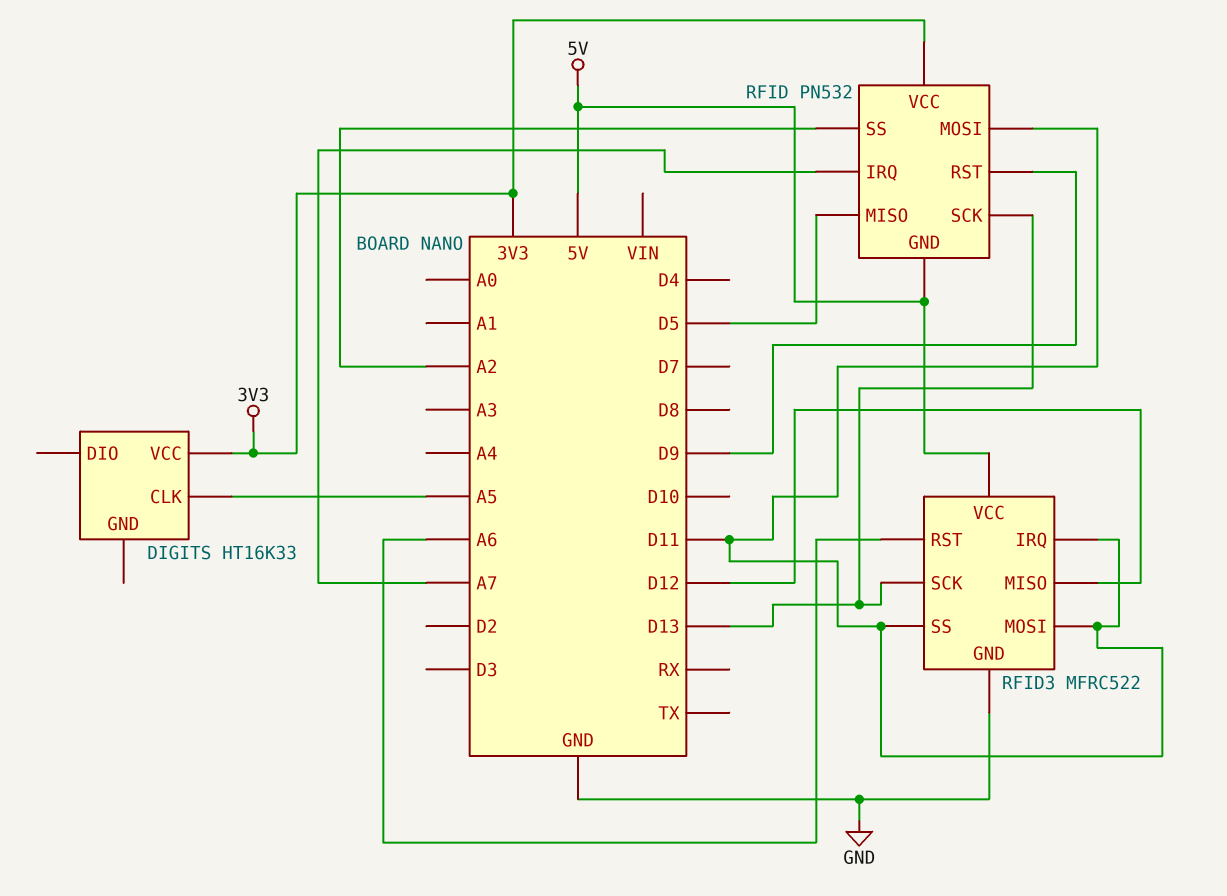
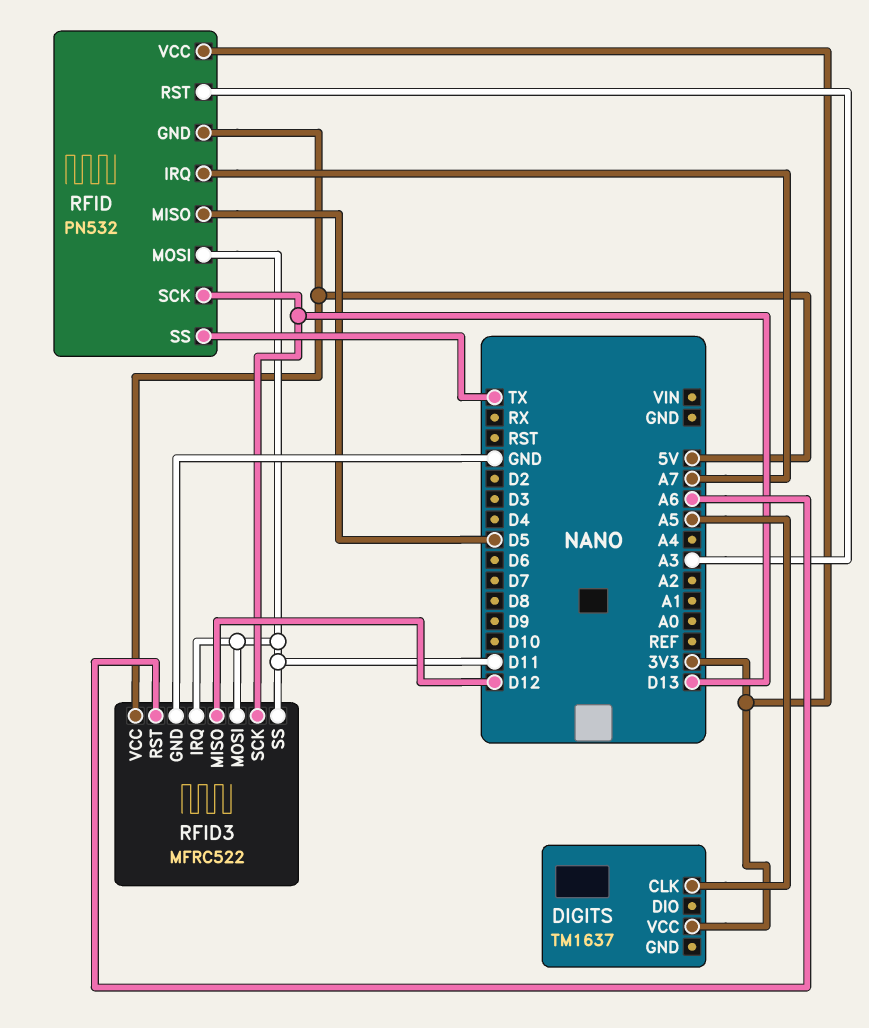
DIGITS: HT16K33 -> TM1637
RFID pin RST: D9 -> A3
RFID pin SS: A2 -> TX

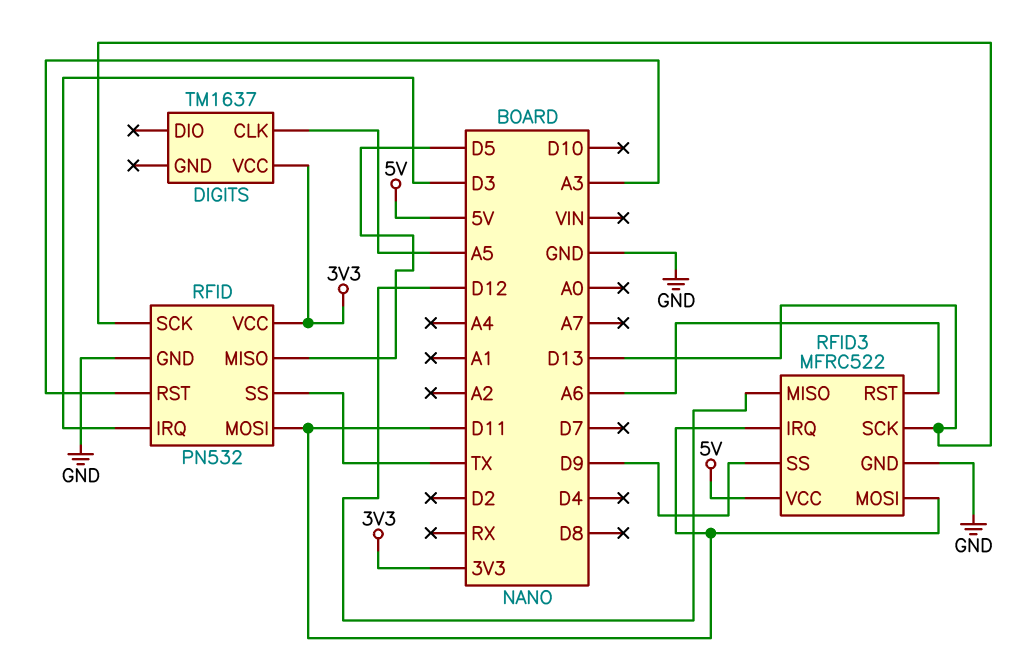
RFID pin GND: 5V -> GND
RFID pin IRQ: A7 -> D3
RFID3 pin SS: D11 -> D9

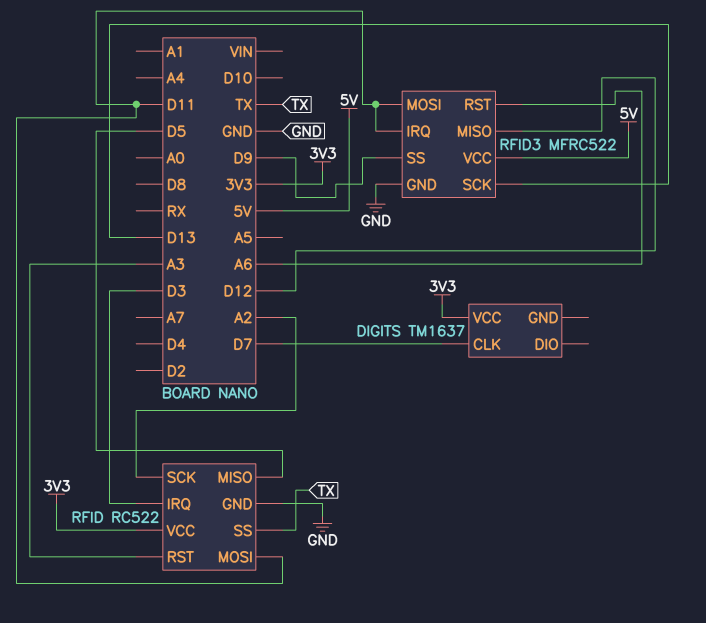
DIGITS pin CLK: A5 -> D7
RFID: PN532 -> RC522
RFID pin SCK: D13 -> A2

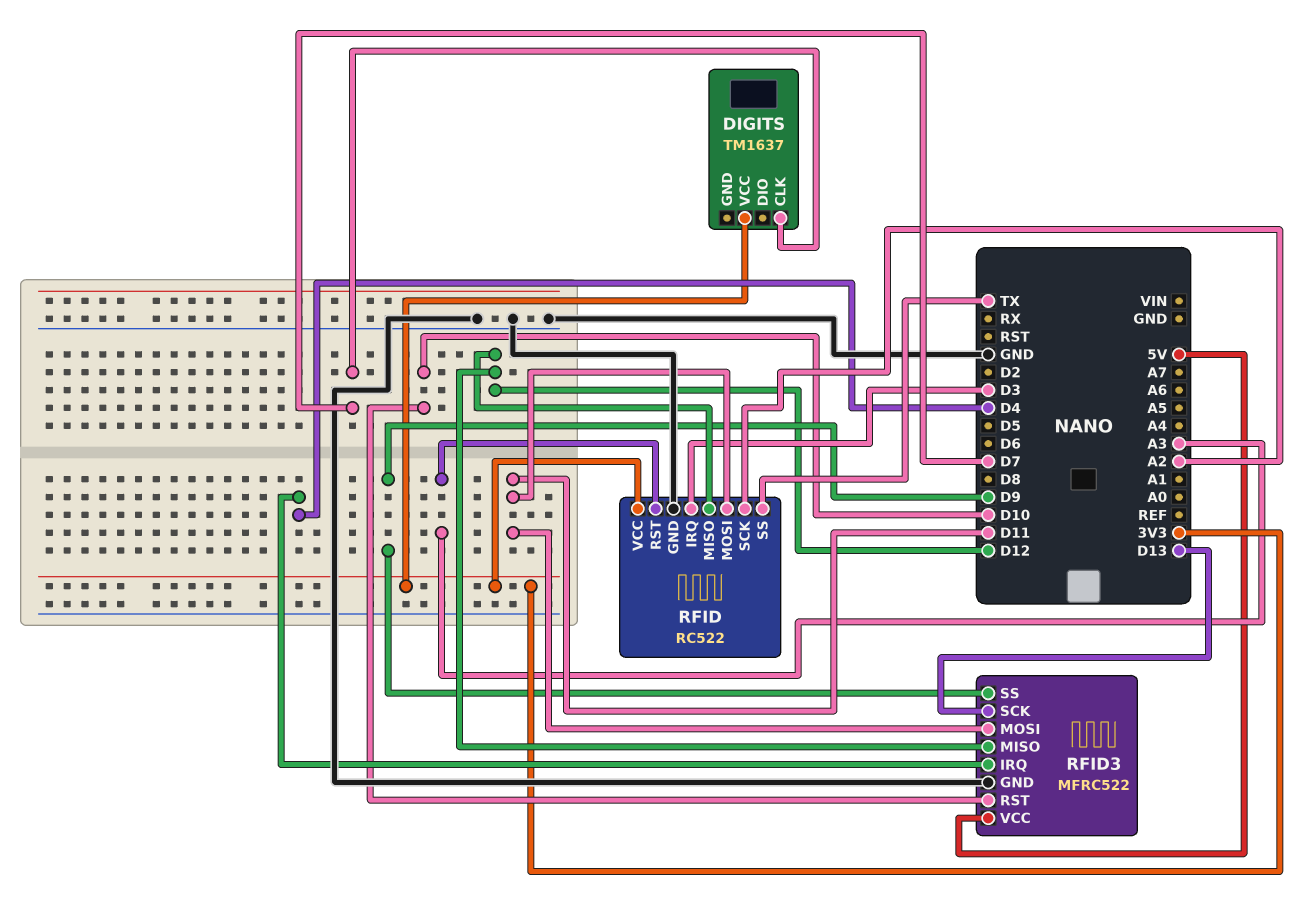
RFID pin MISO: D5 -> D12
RFID3 pin IRQ: D11 -> D4
RFID3 pin RST: A6 -> D10

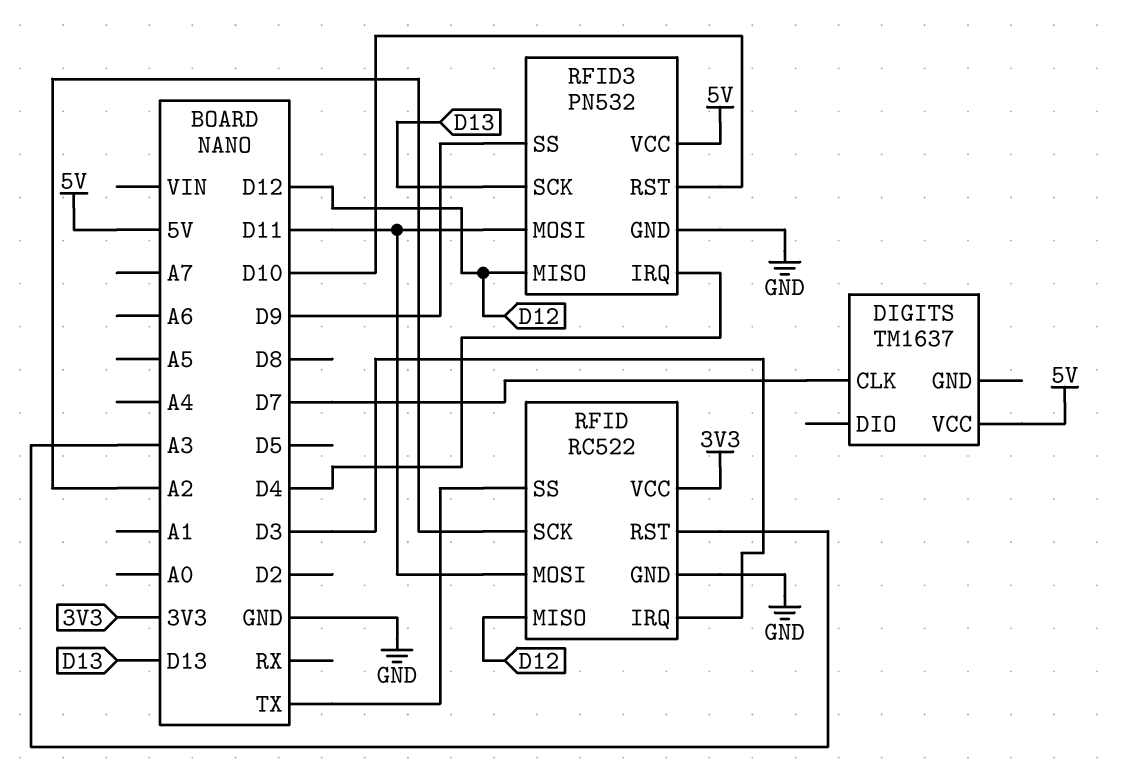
DIGITS pin VCC: 3V3 -> 5V
RFID3: MFRC522 -> PN532

